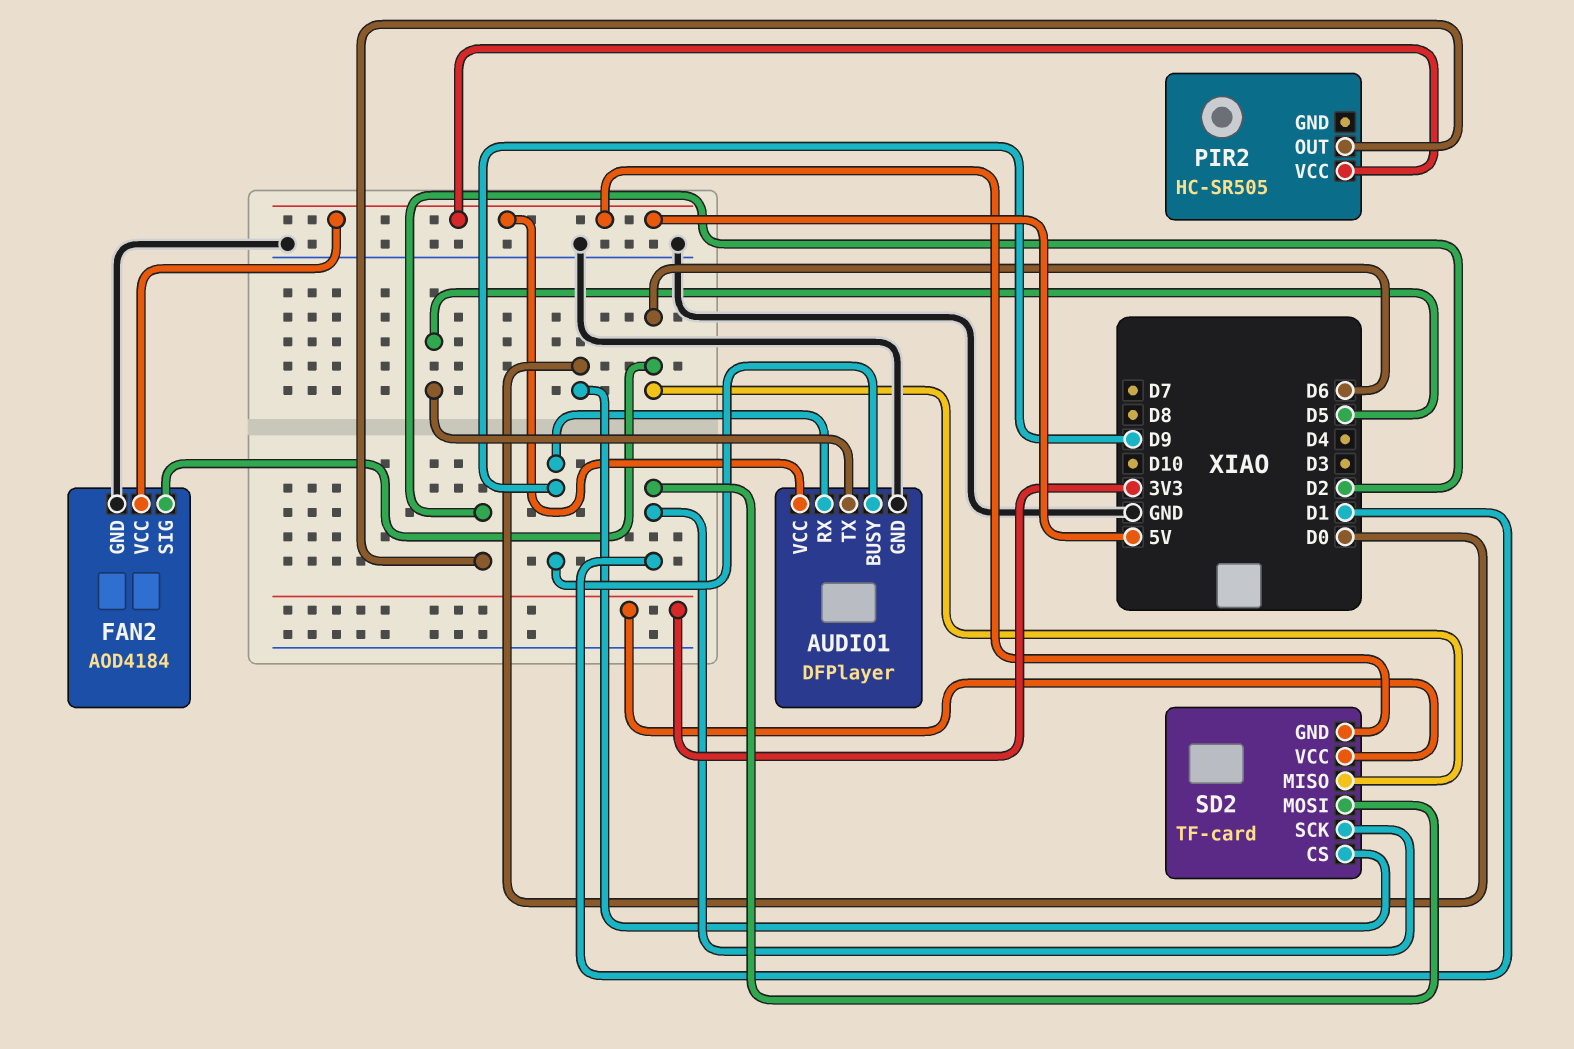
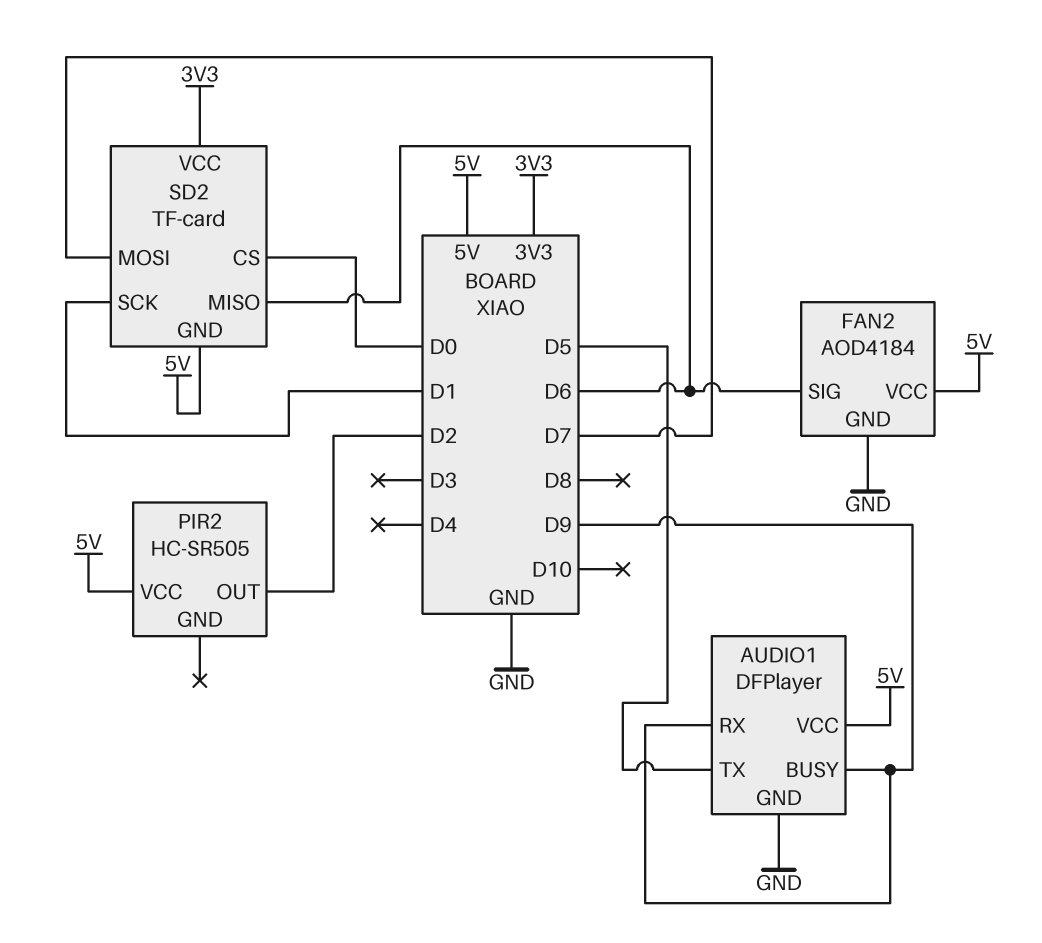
SD2 pin MOSI: D1 -> D7

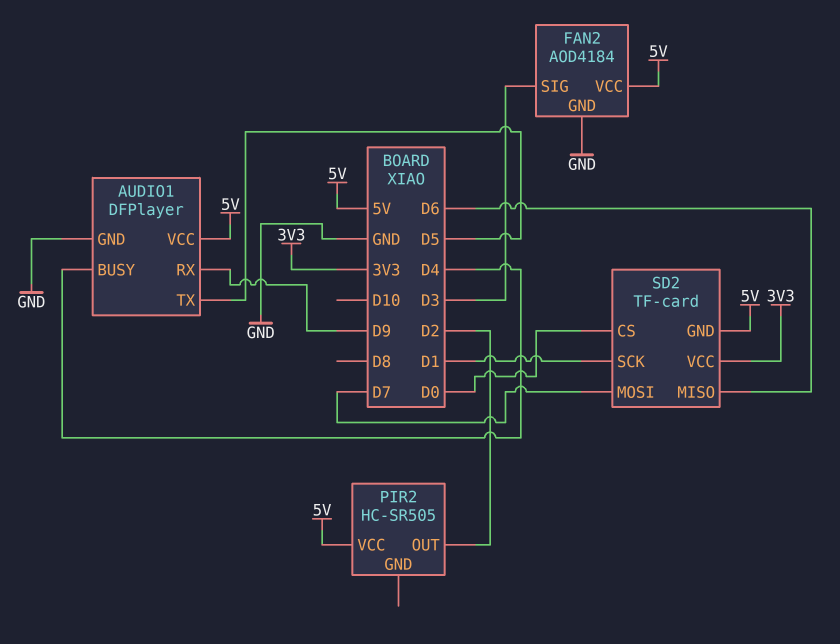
AUDIO1 pin BUSY: D9 -> D4
FAN2 pin SIG: D6 -> D3

